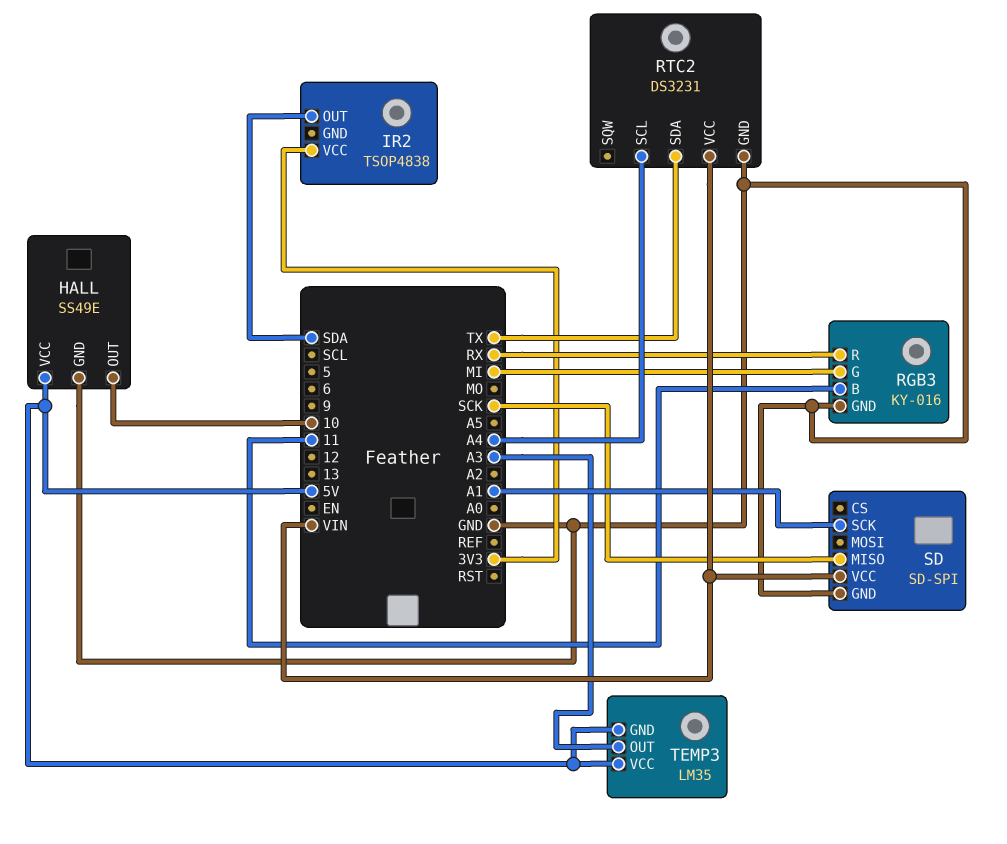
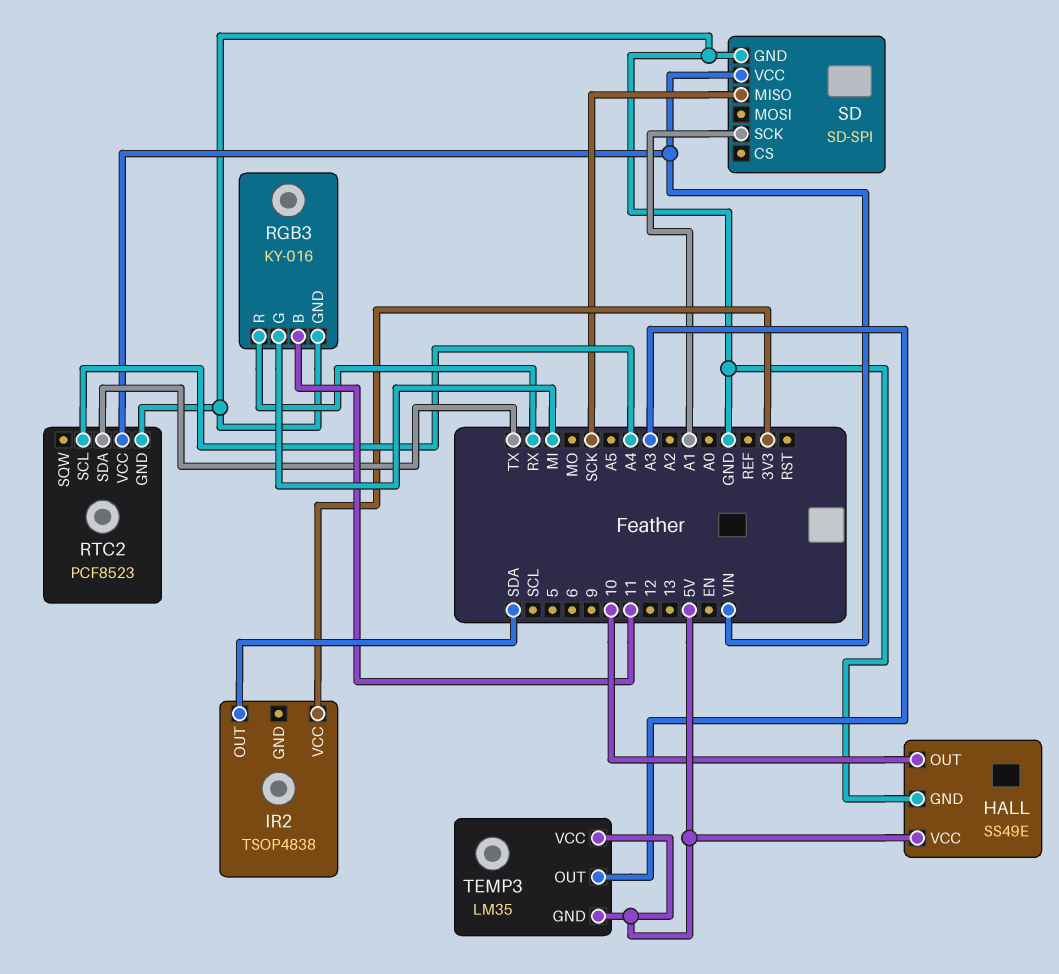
RTC2: DS3231 -> PCF8523

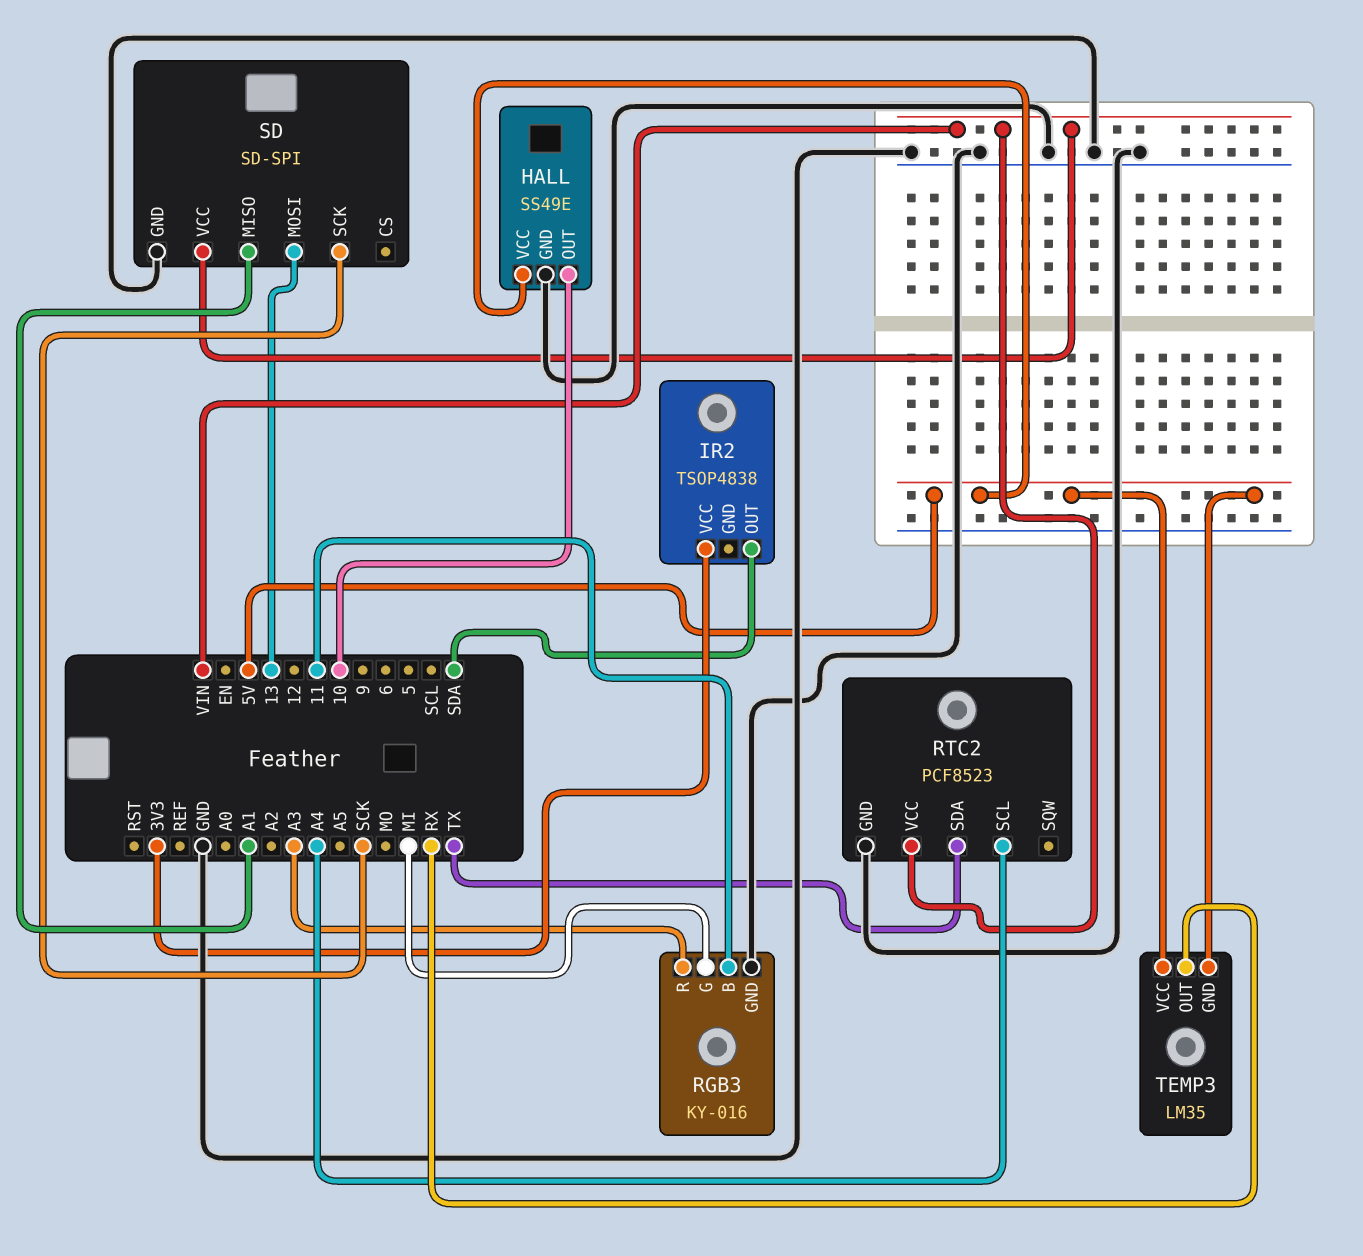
RGB3 pin R: RX -> A3
SD pin MISO: SCK -> A1
SD pin MOSI: none -> 13
SD pin SCK: A1 -> SCK
TEMP3 pin OUT: A3 -> RX

